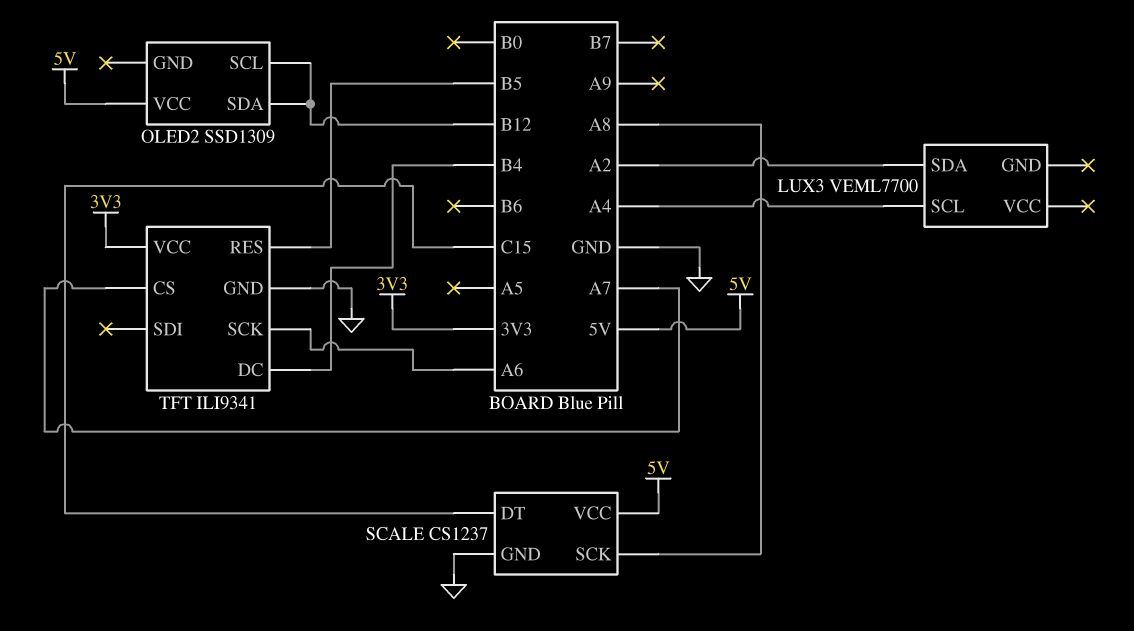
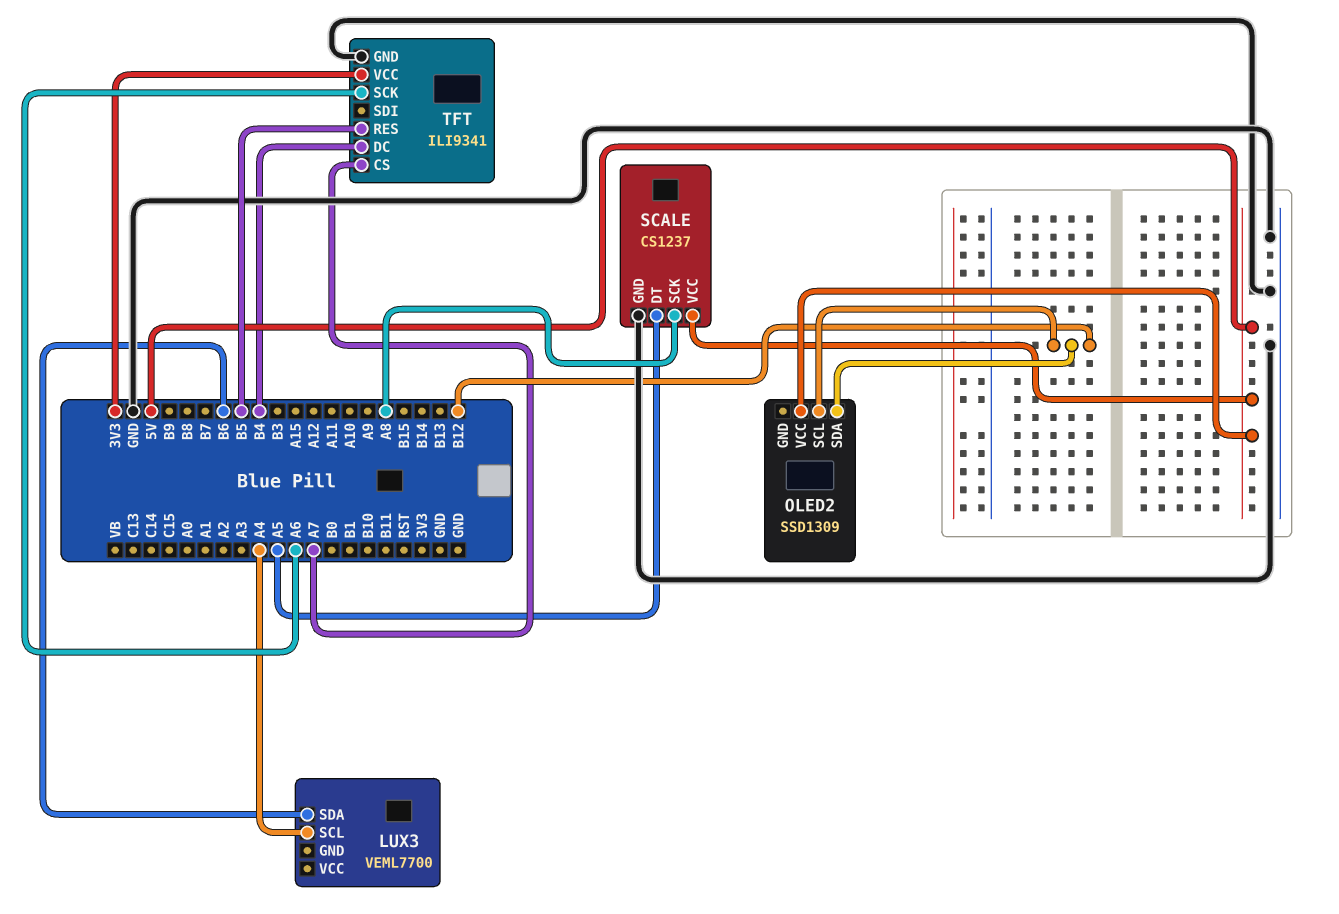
LUX3 pin SDA: A2 -> B6
SCALE pin DT: C15 -> A5

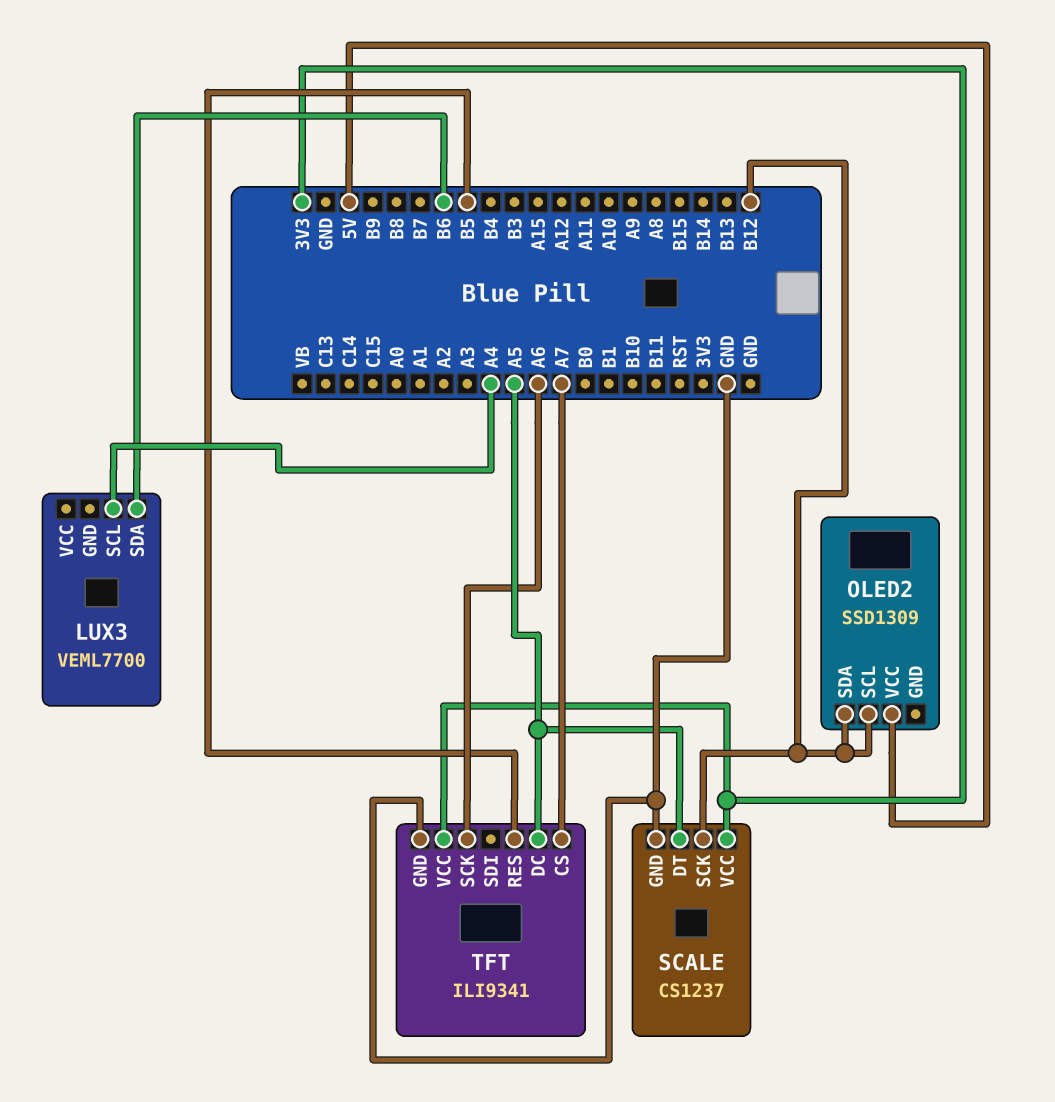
SCALE pin SCK: A8 -> B12
SCALE pin VCC: 5V -> 3V3
TFT pin DC: B4 -> A5

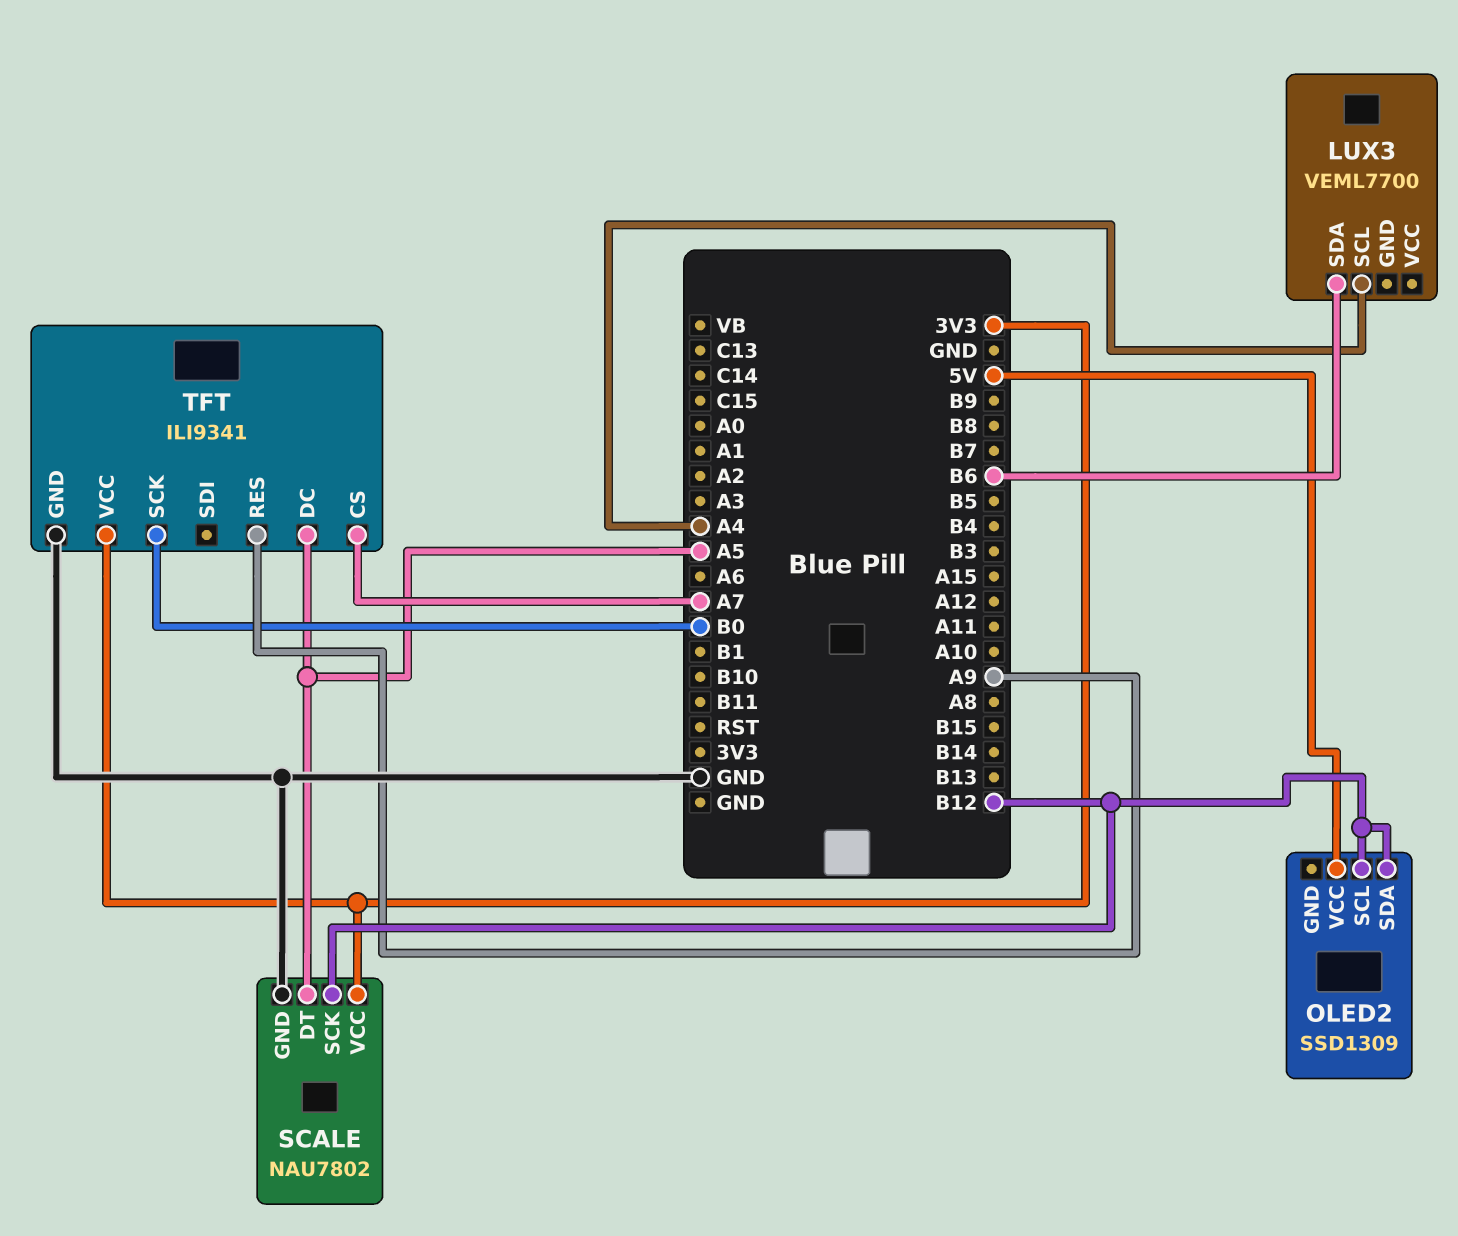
SCALE: CS1237 -> NAU7802
TFT pin RES: B5 -> A9
TFT pin SCK: A6 -> B0

